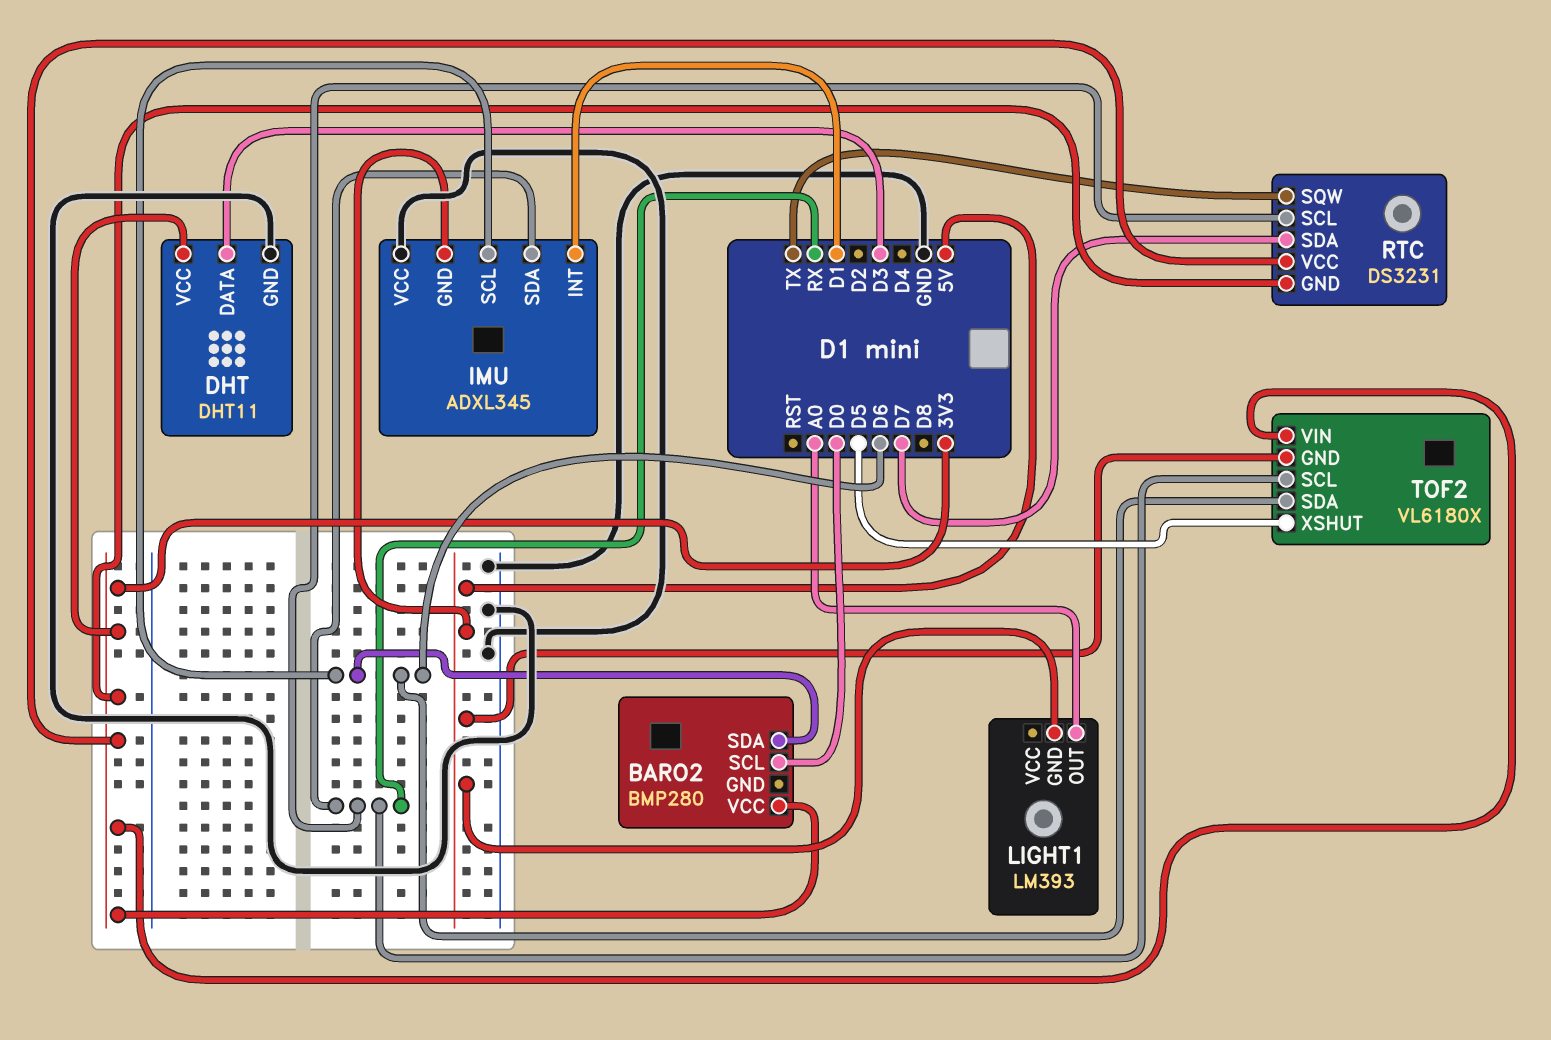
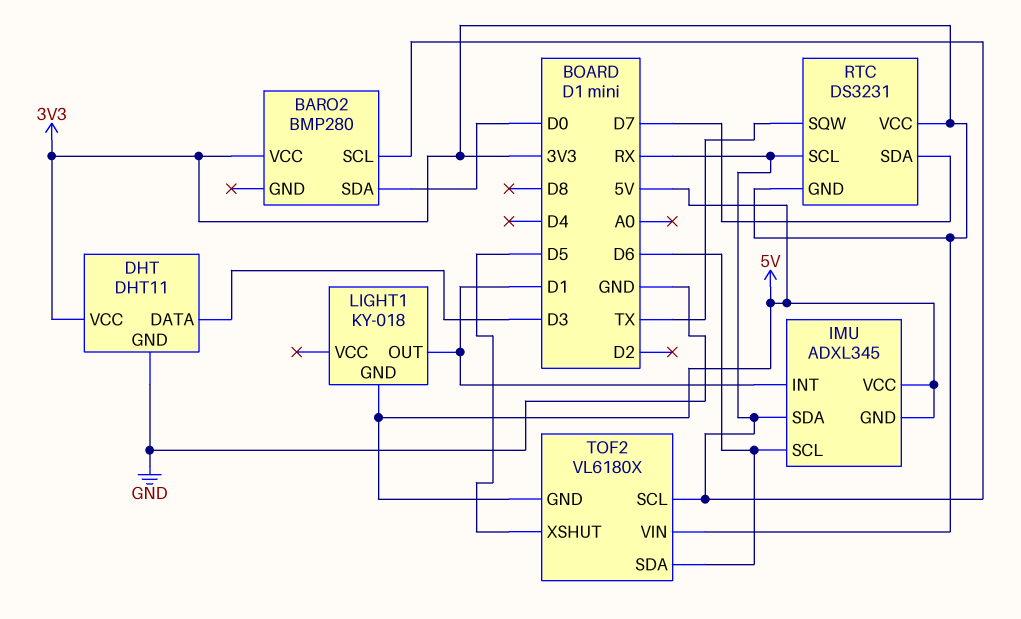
BARO2 pin SCL: D0 -> RX
BARO2 pin SDA: D6 -> D0
IMU pin VCC: GND -> 5V
LIGHT1: LM393 -> KY-018
LIGHT1 pin OUT: A0 -> D1

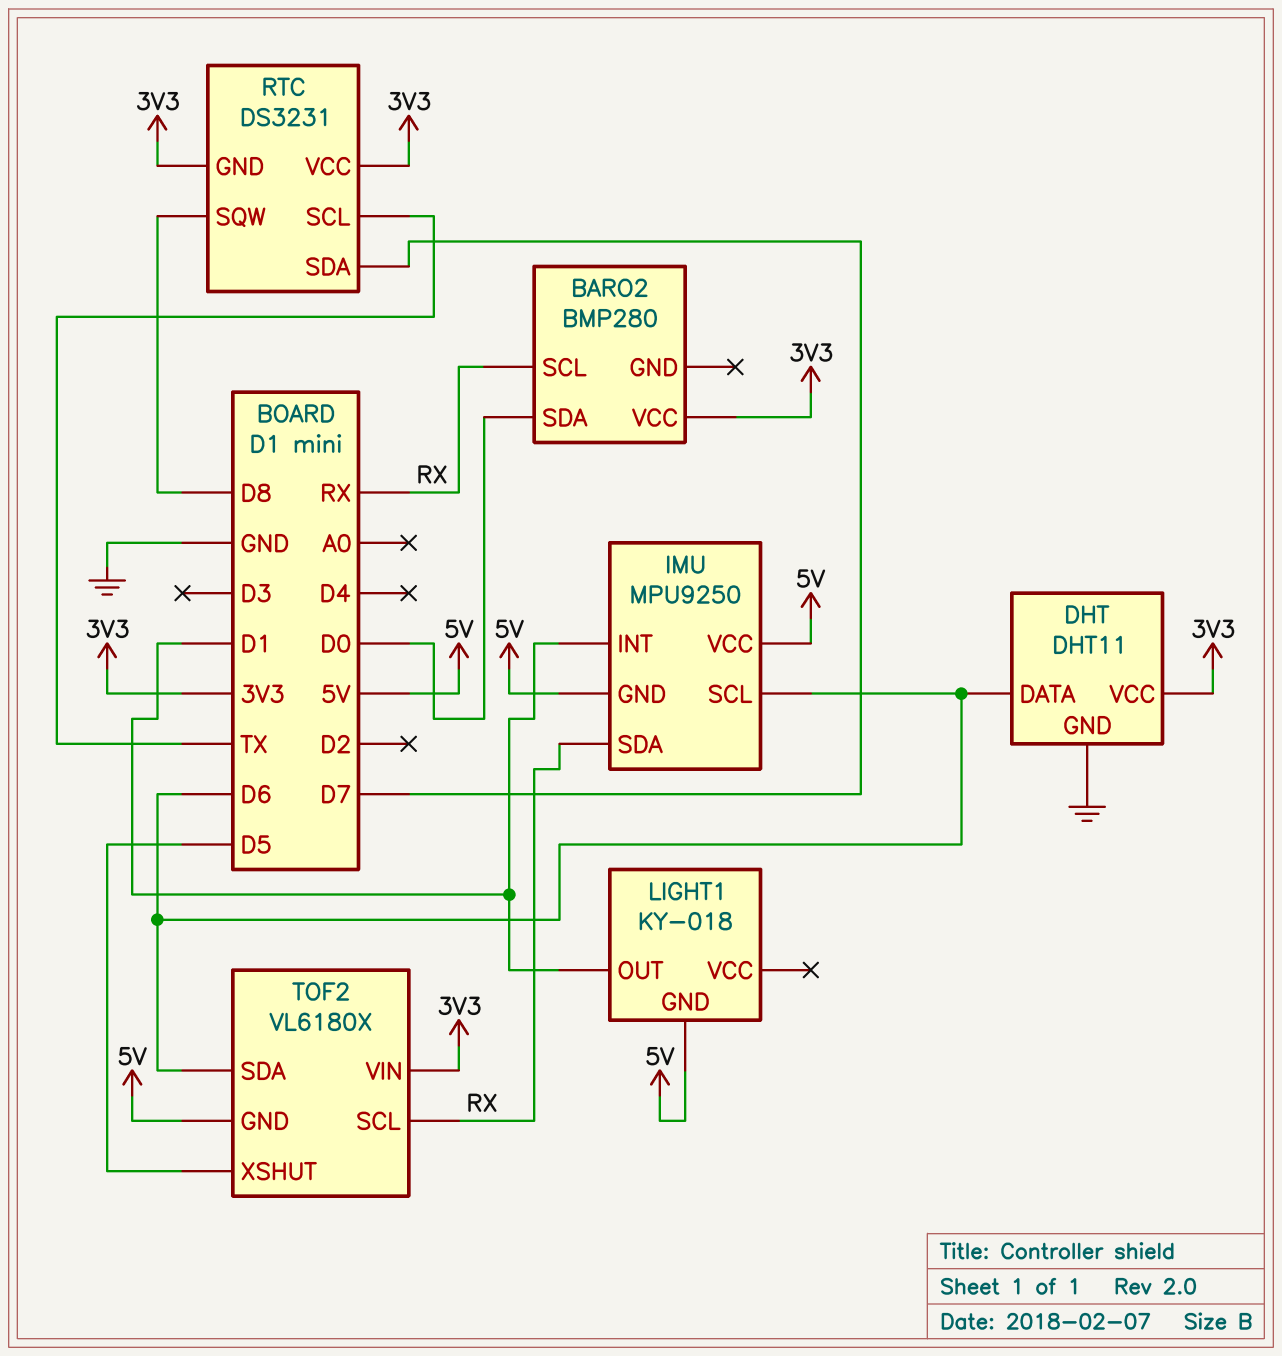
DHT pin DATA: D3 -> D6
IMU: ADXL345 -> MPU9250
RTC pin SCL: RX -> TX
RTC pin SQW: TX -> D8

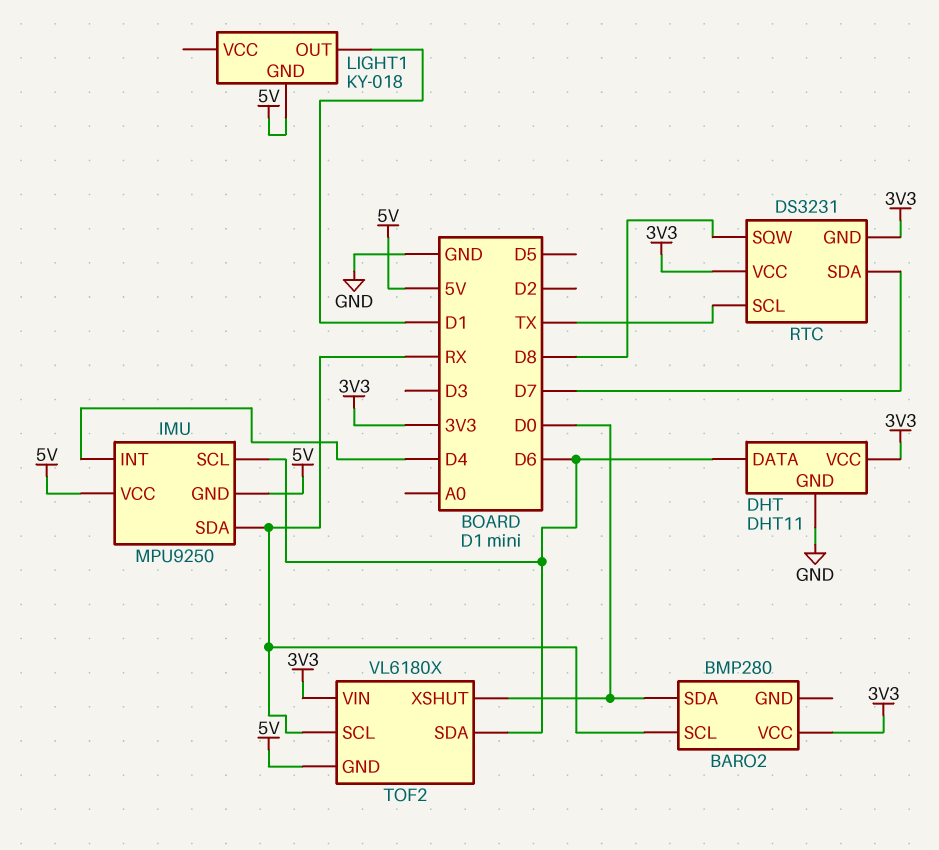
IMU pin INT: D1 -> D4
TOF2 pin XSHUT: D5 -> D0

